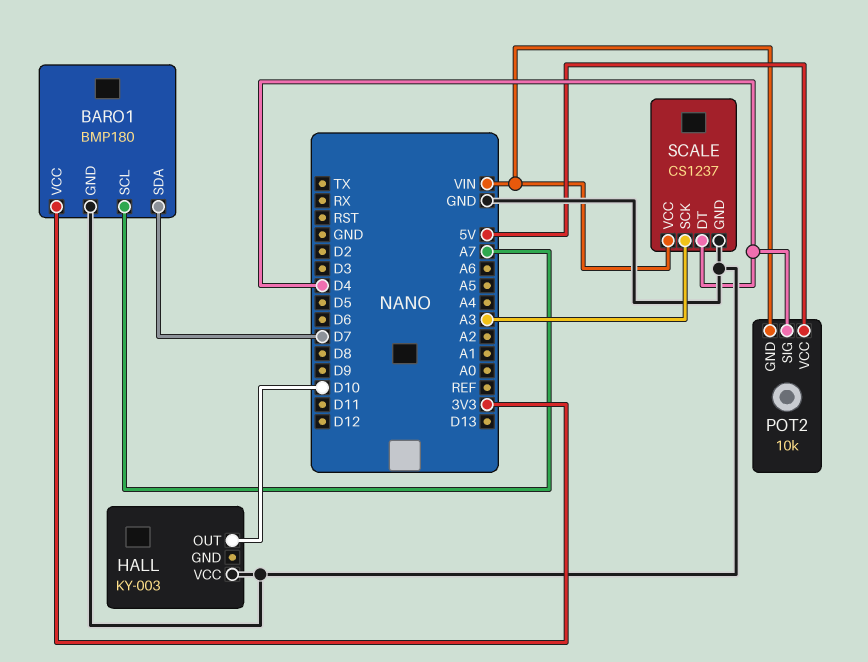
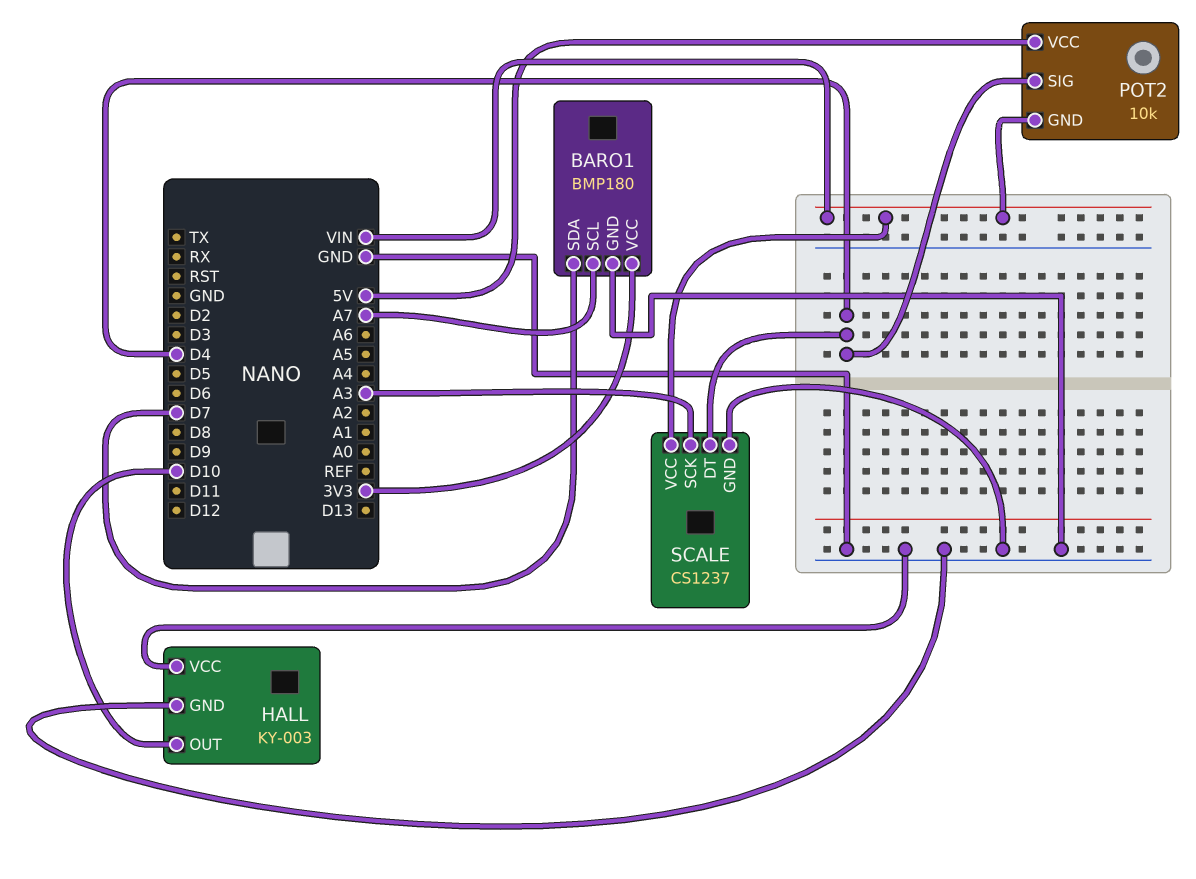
HALL pin GND: none -> GND

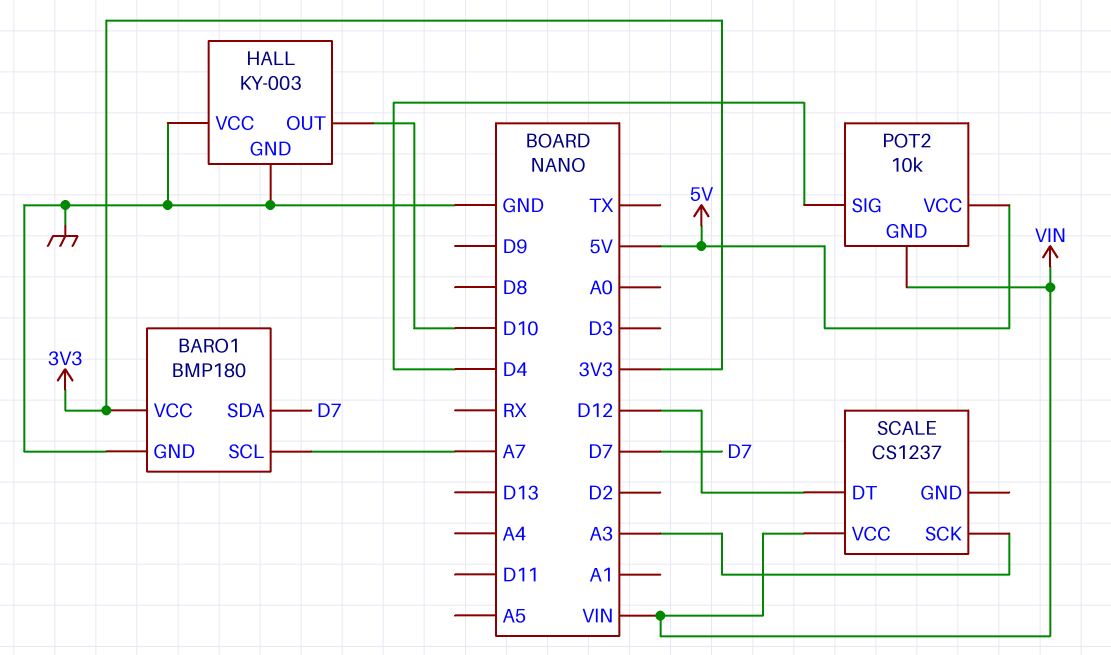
SCALE pin DT: D4 -> D12
SCALE pin GND: GND -> none

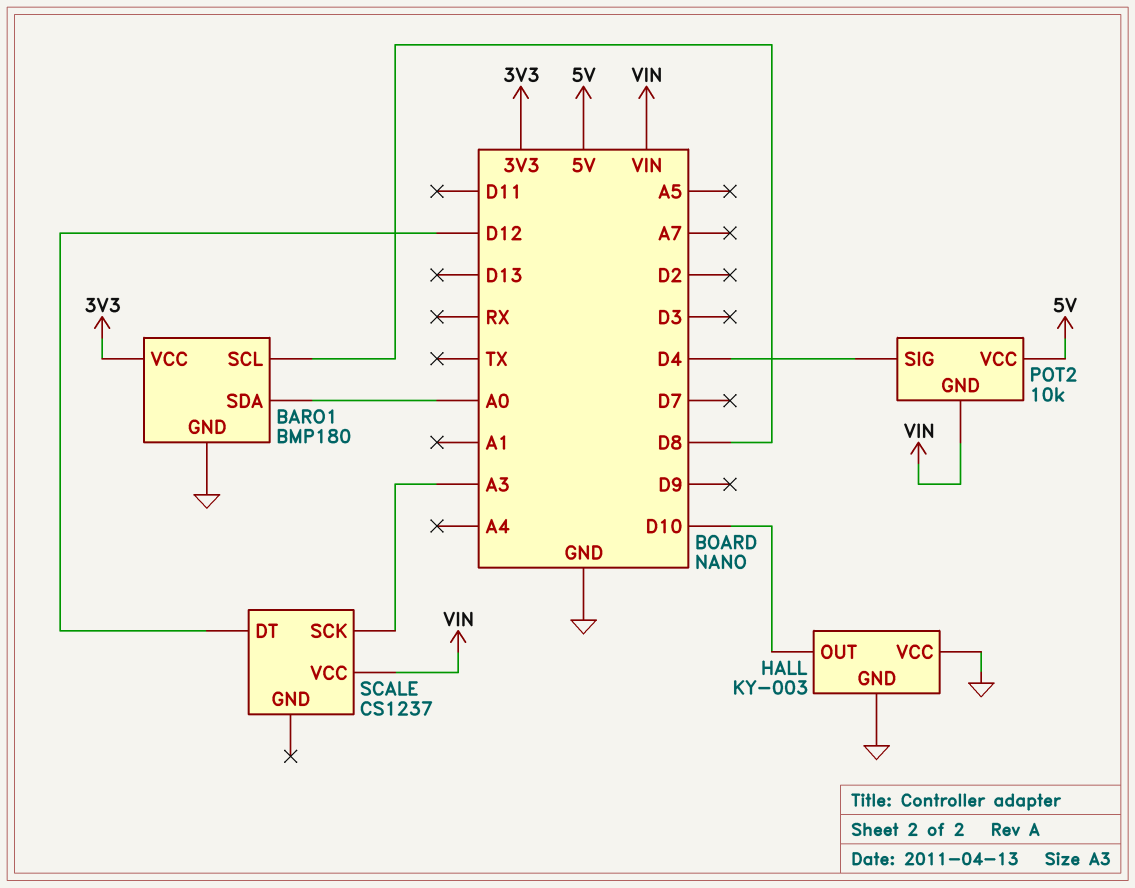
BARO1 pin SCL: A7 -> D8
BARO1 pin SDA: D7 -> A0

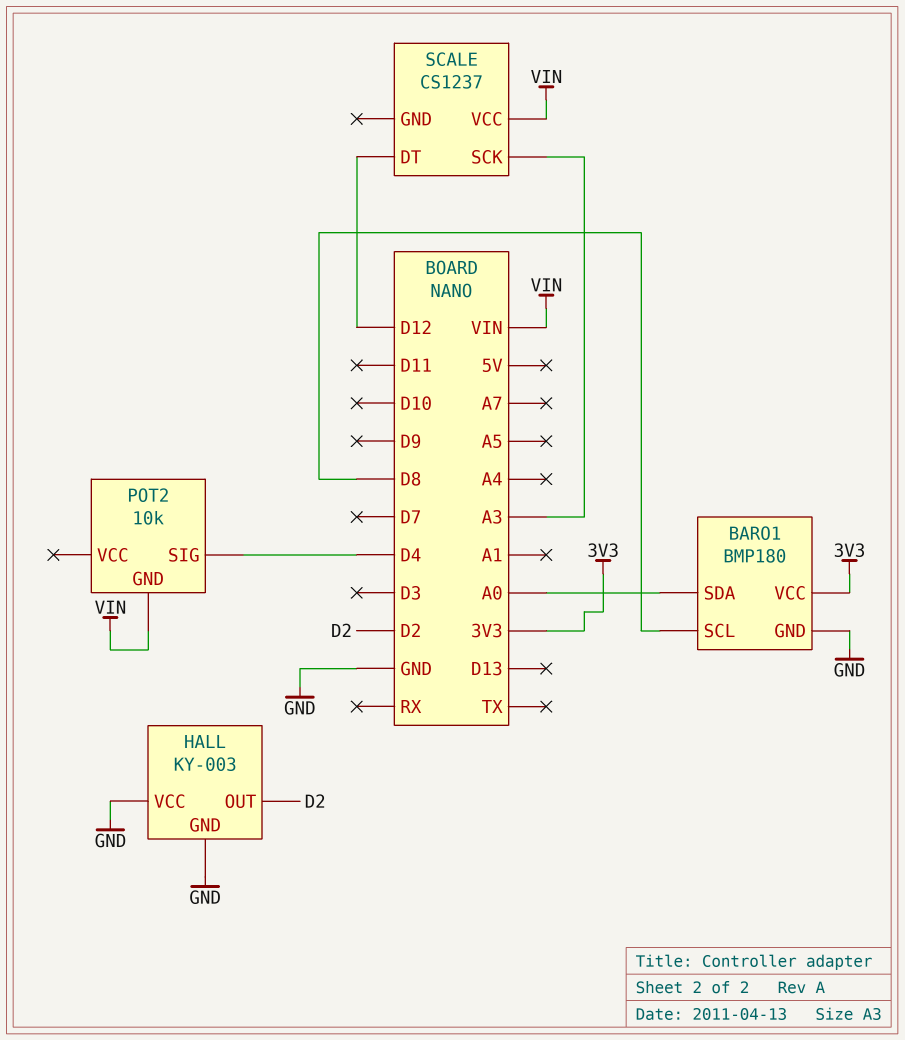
HALL pin OUT: D10 -> D2
POT2 pin VCC: 5V -> none

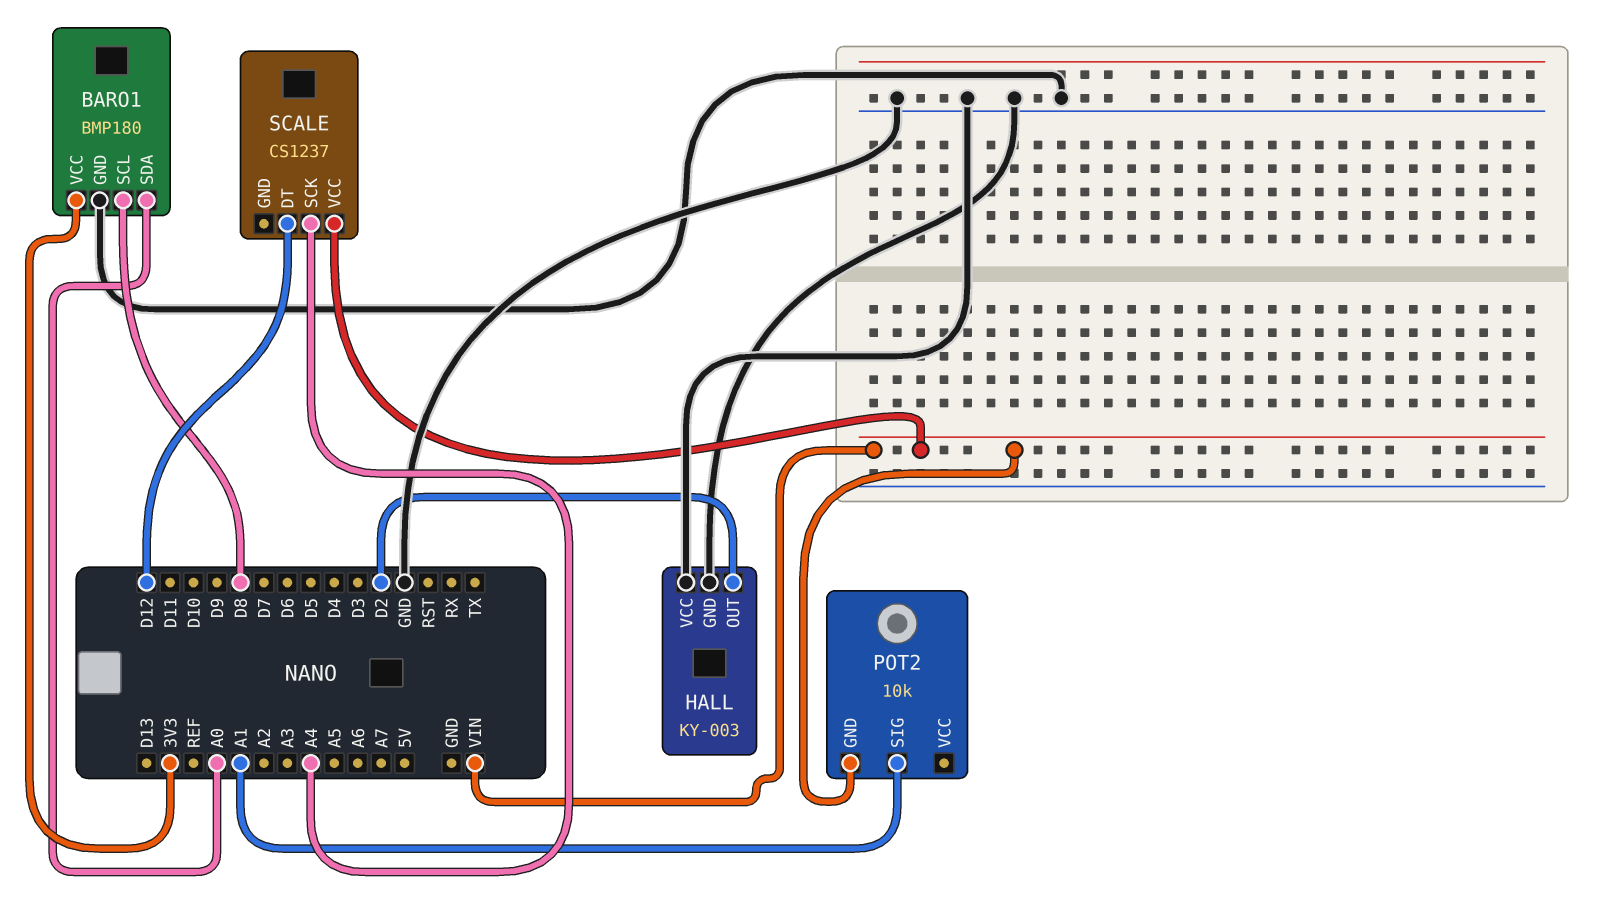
POT2 pin SIG: D4 -> A1
SCALE pin SCK: A3 -> A4

